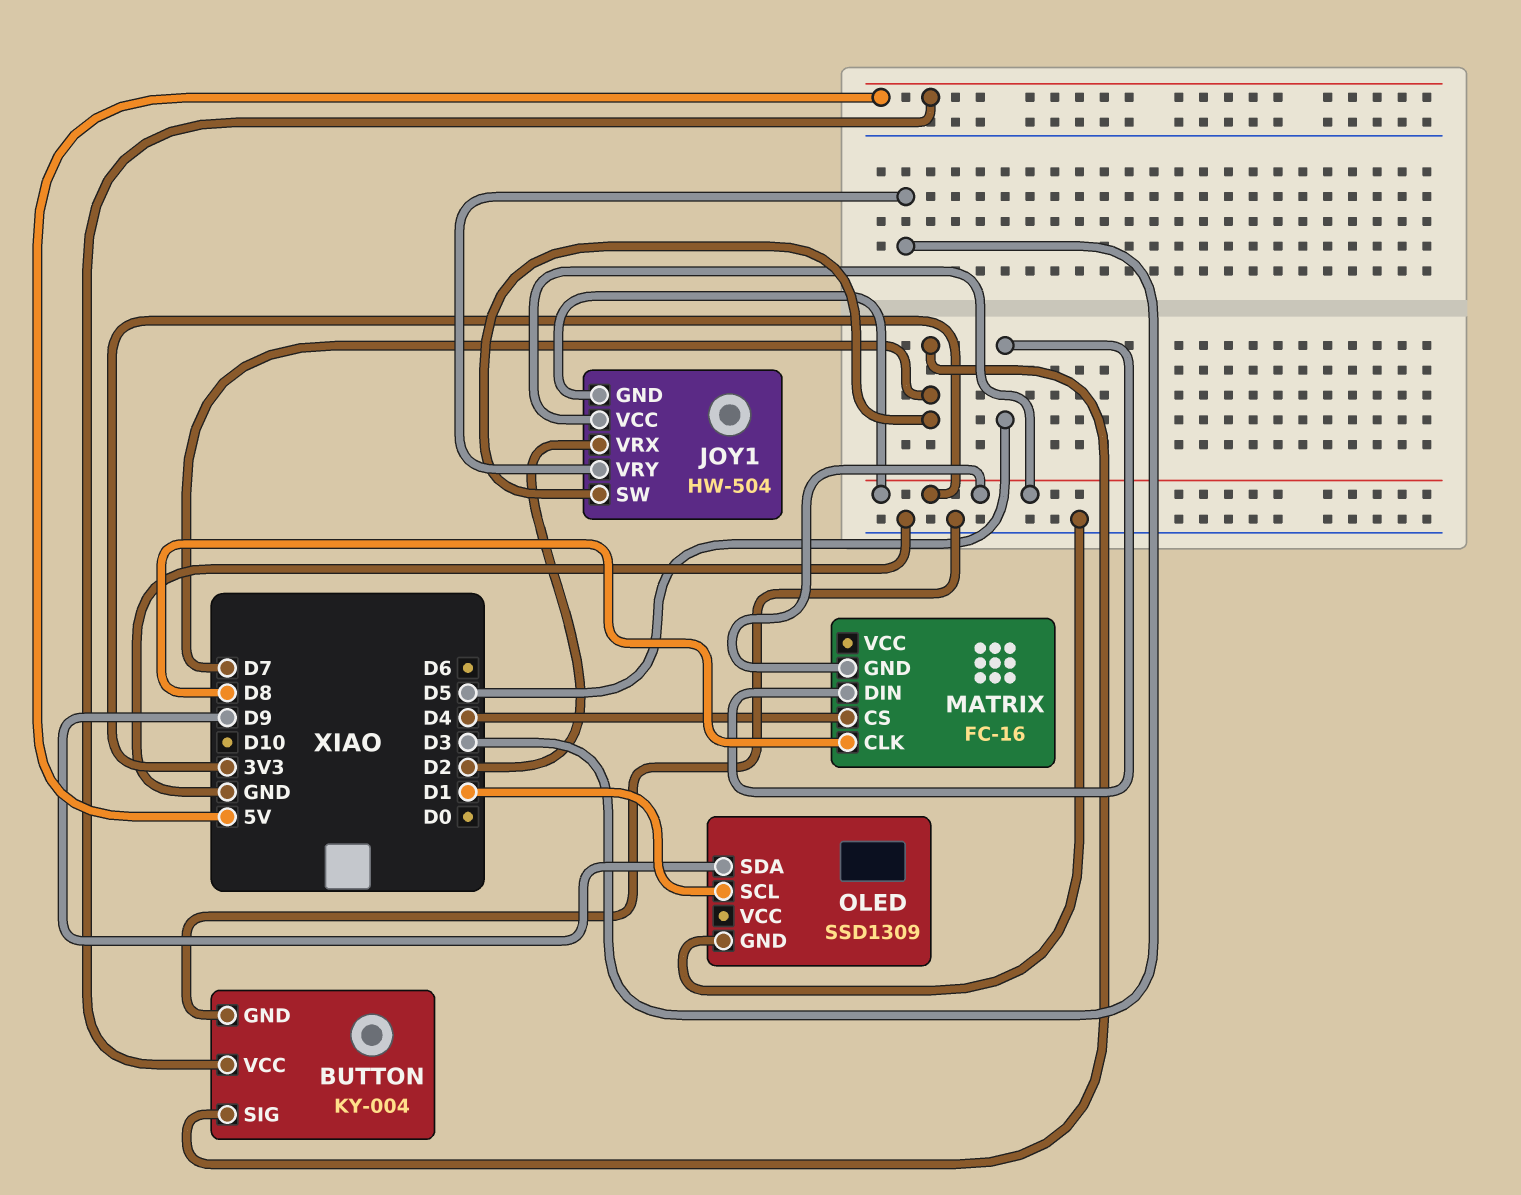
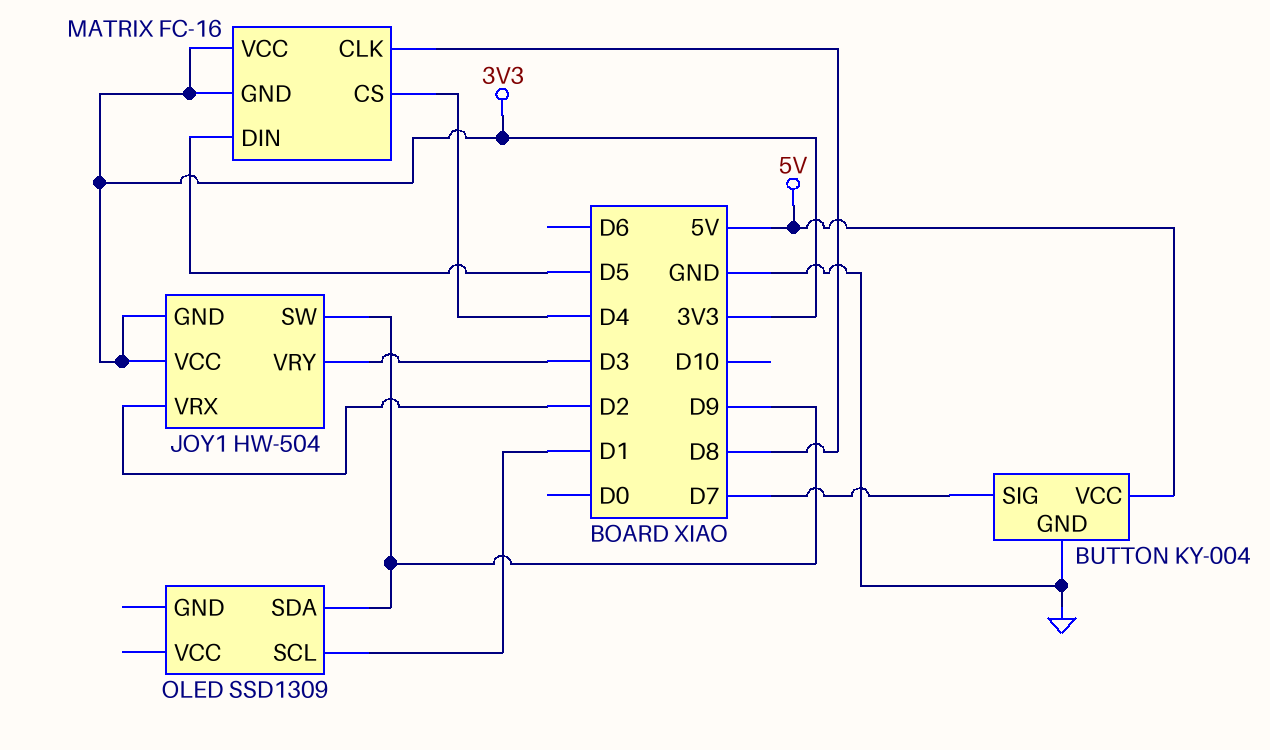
JOY1 pin SW: D7 -> D9
MATRIX pin VCC: none -> 3V3
OLED pin GND: GND -> none

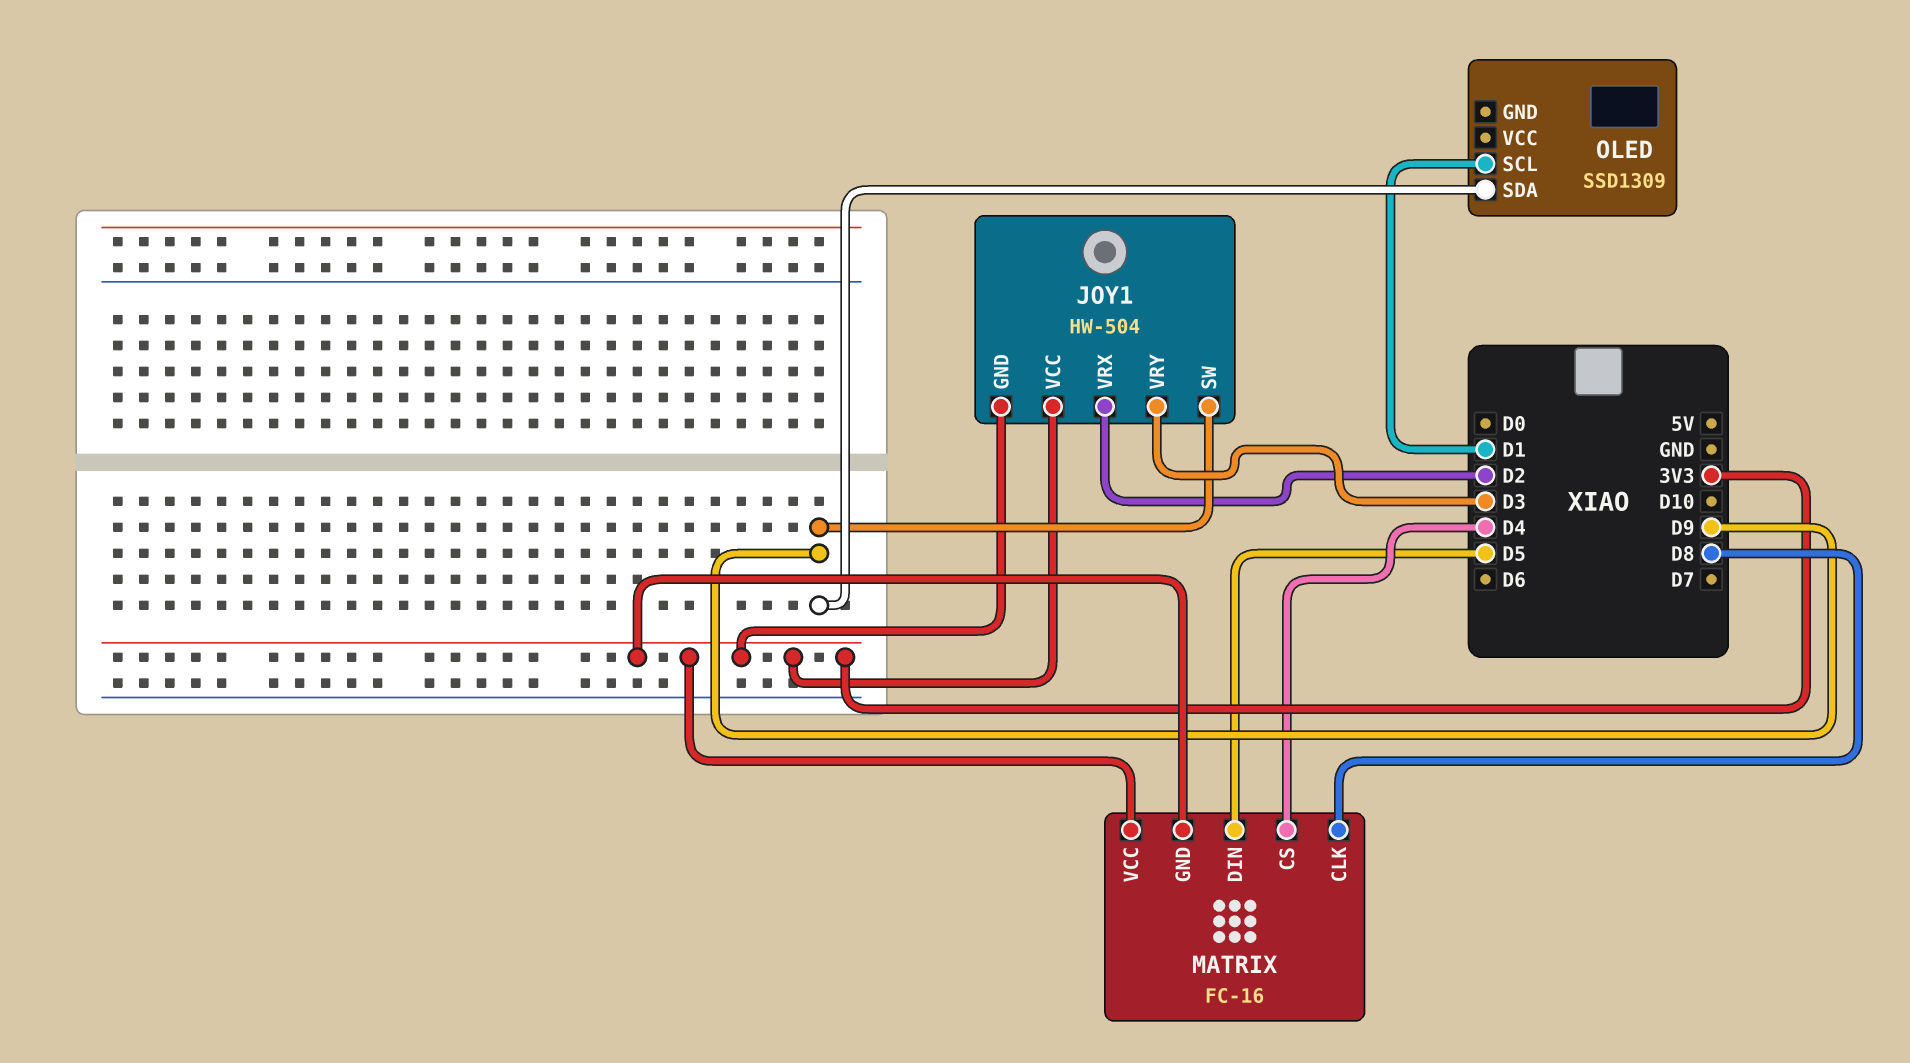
BUTTON: KY-004 -> none
BUTTON pin GND: GND -> none
BUTTON pin SIG: D7 -> none
BUTTON pin VCC: 5V -> none

